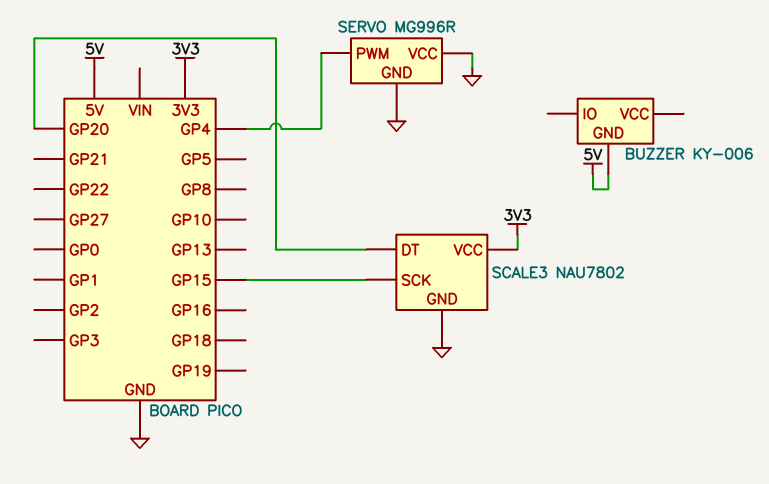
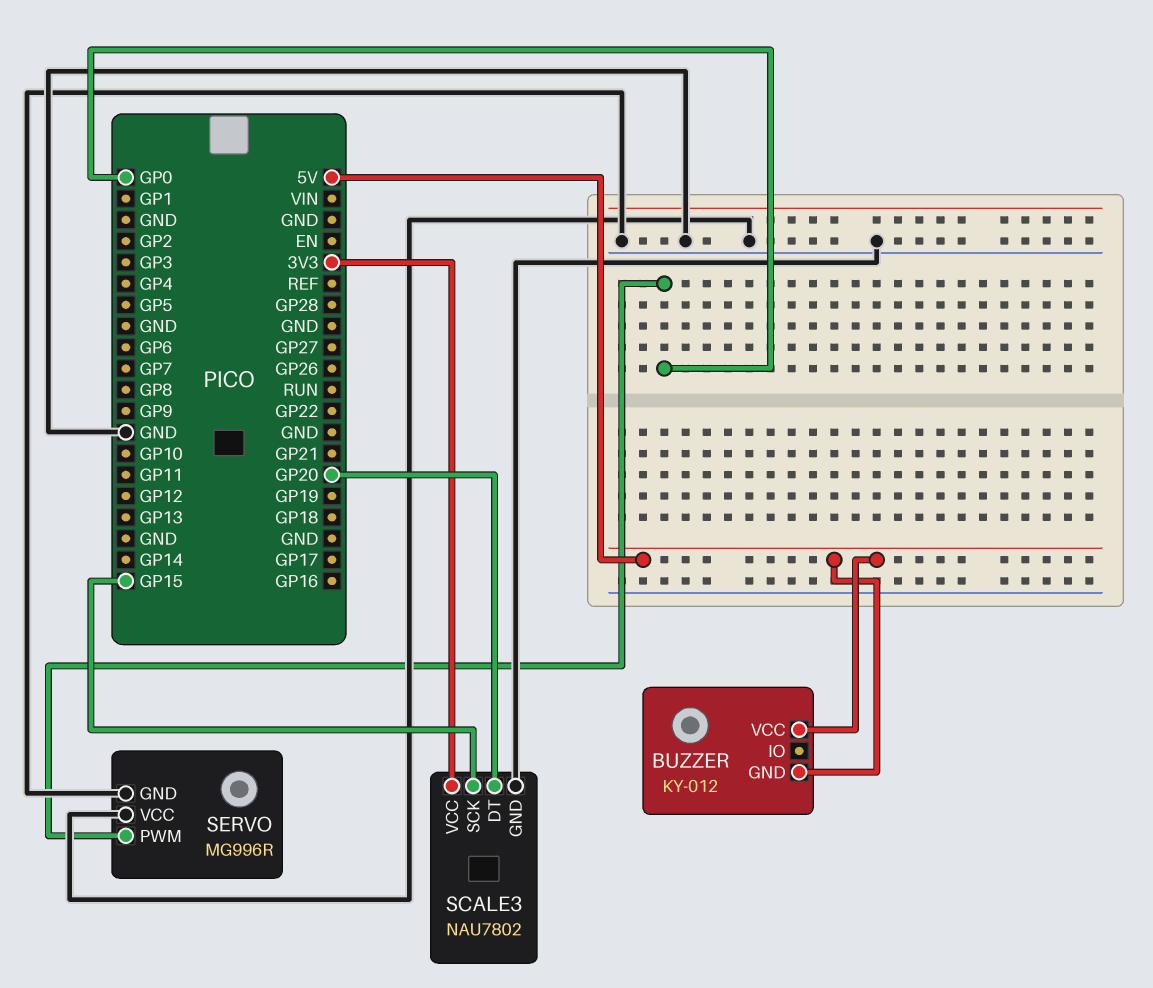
BUZZER: KY-006 -> KY-012
BUZZER pin VCC: none -> 5V
SERVO pin PWM: GP4 -> GP0

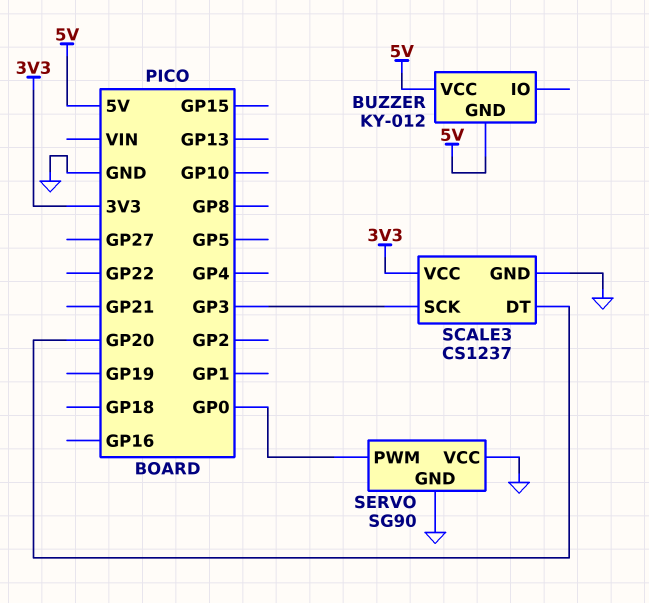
SCALE3: NAU7802 -> CS1237
SCALE3 pin SCK: GP15 -> GP3
SERVO: MG996R -> SG90

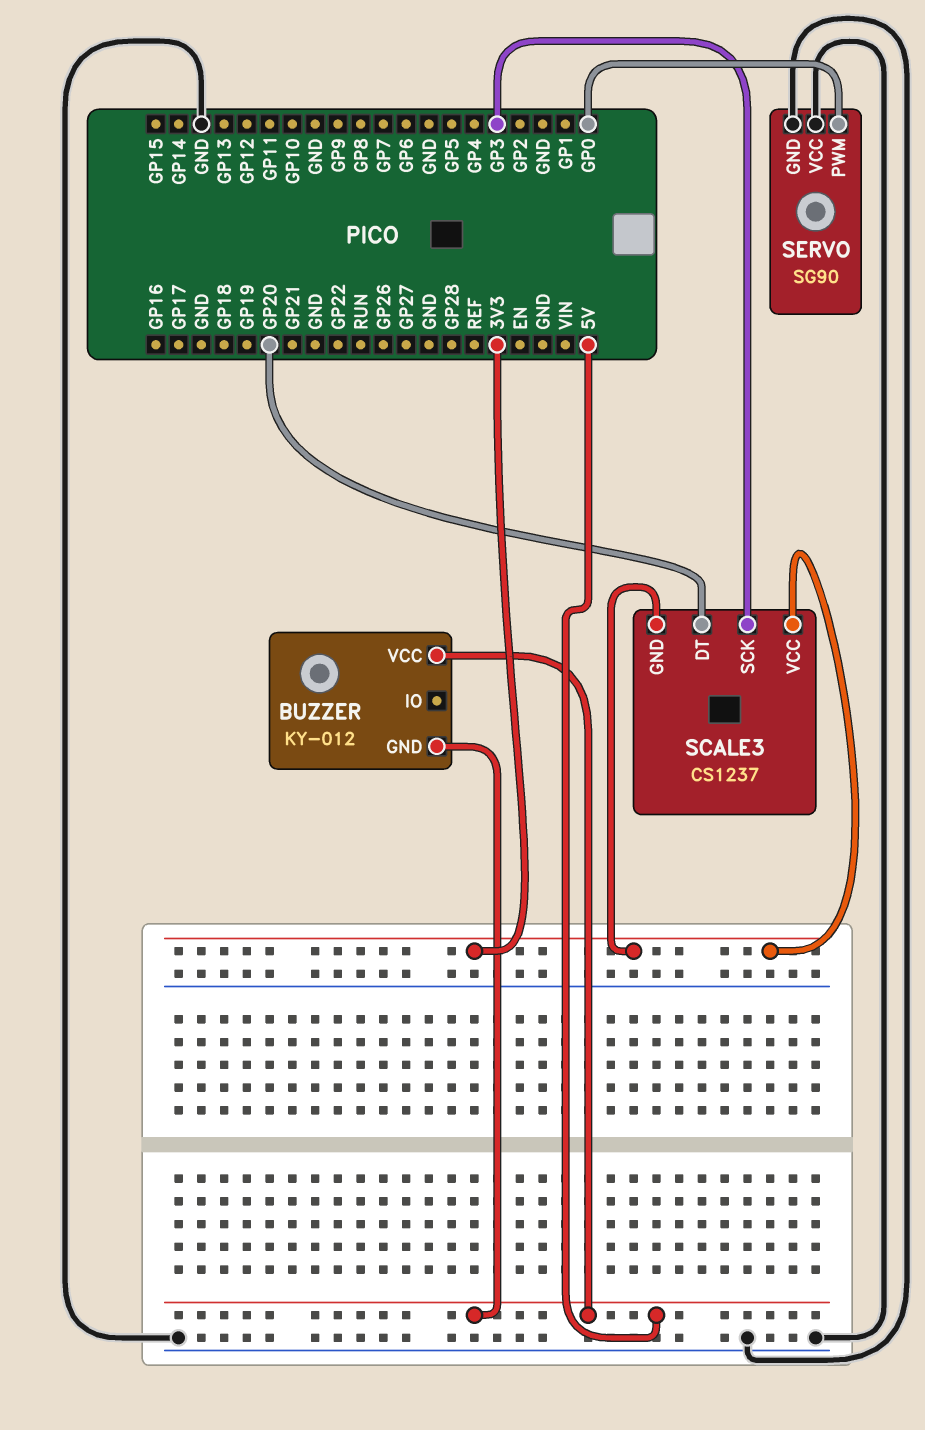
SCALE3 pin GND: GND -> 3V3

